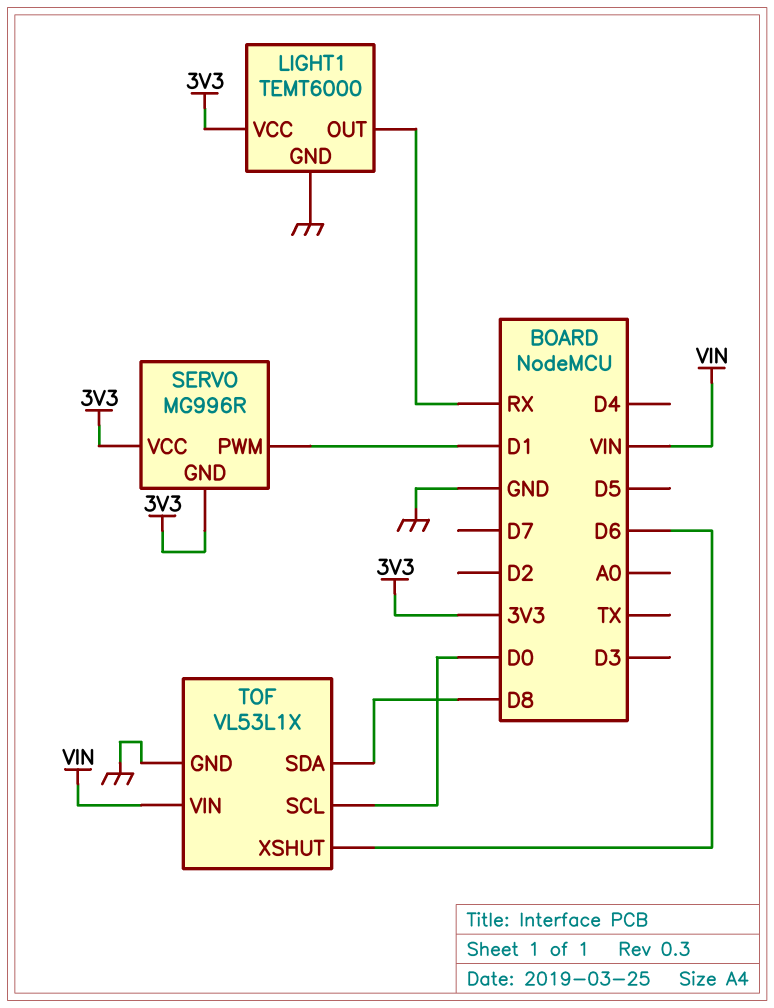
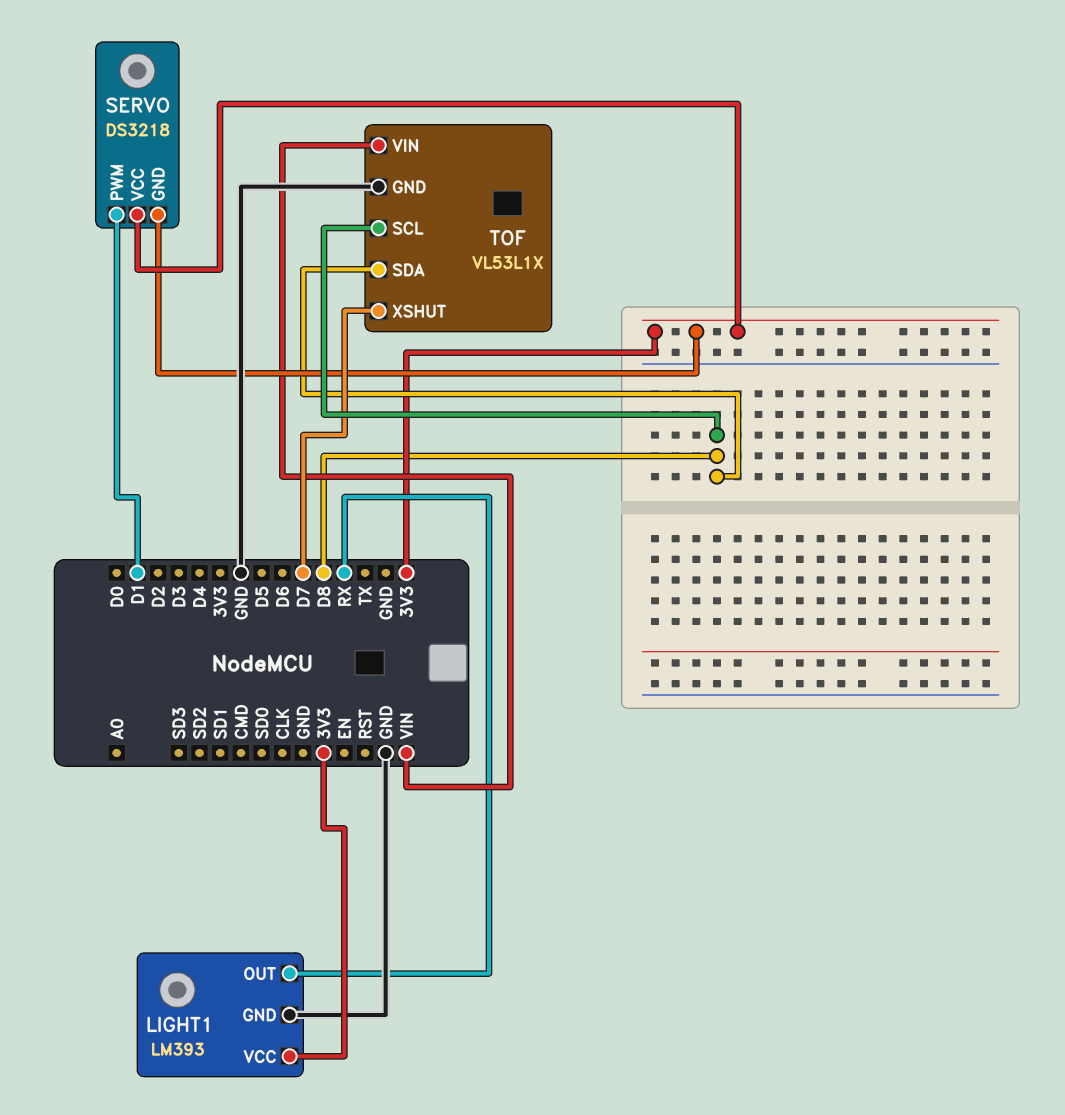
LIGHT1: TEMT6000 -> LM393
SERVO: MG996R -> DS3218
TOF pin SCL: D0 -> D8
TOF pin XSHUT: D6 -> D7

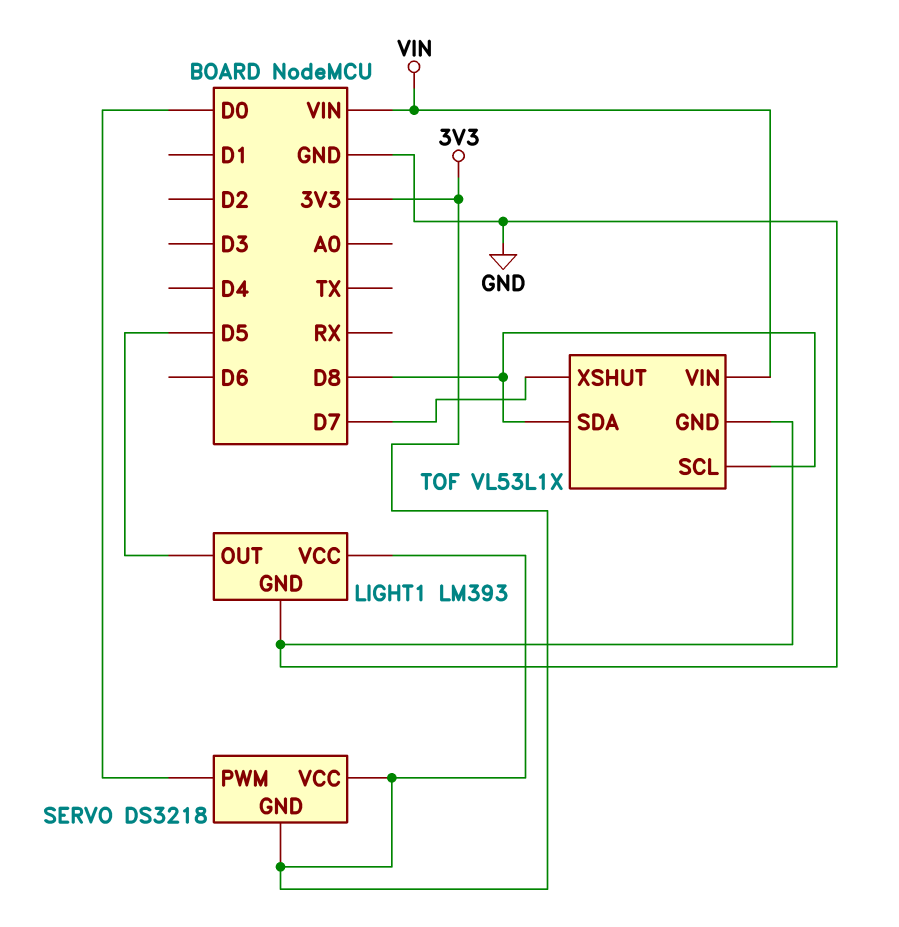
LIGHT1 pin OUT: RX -> D5
SERVO pin PWM: D1 -> D0

